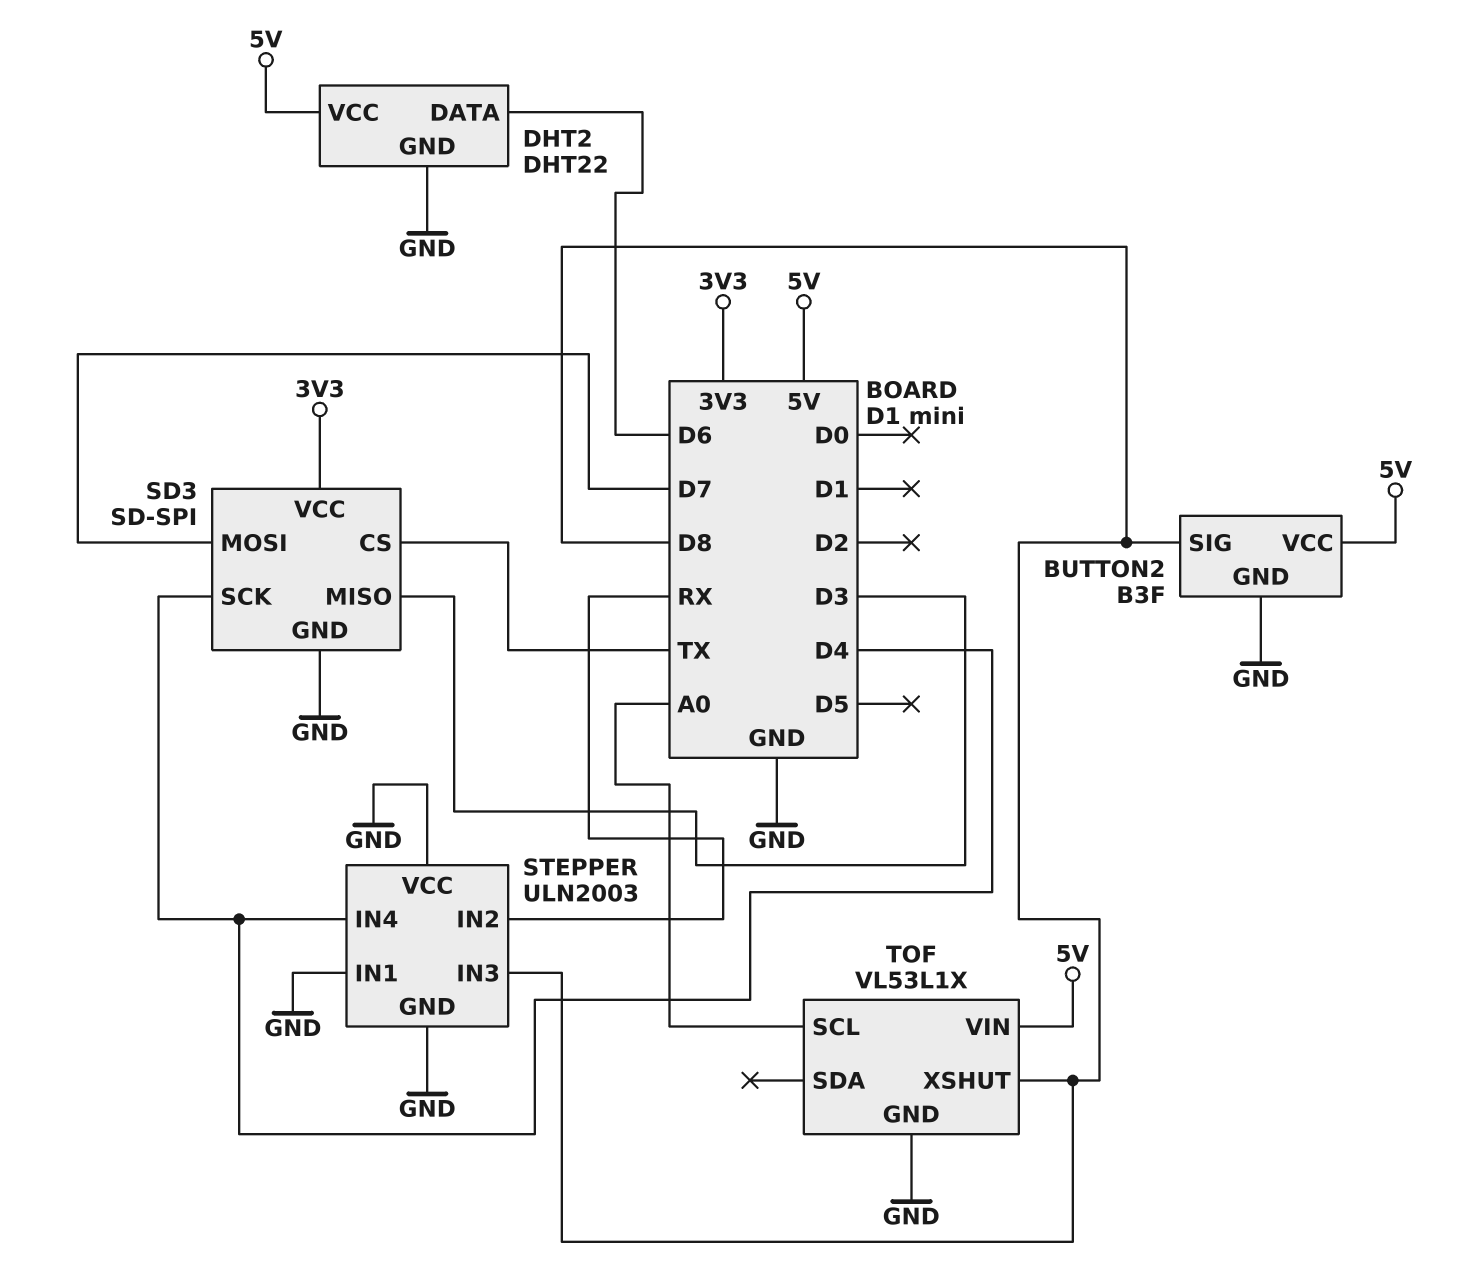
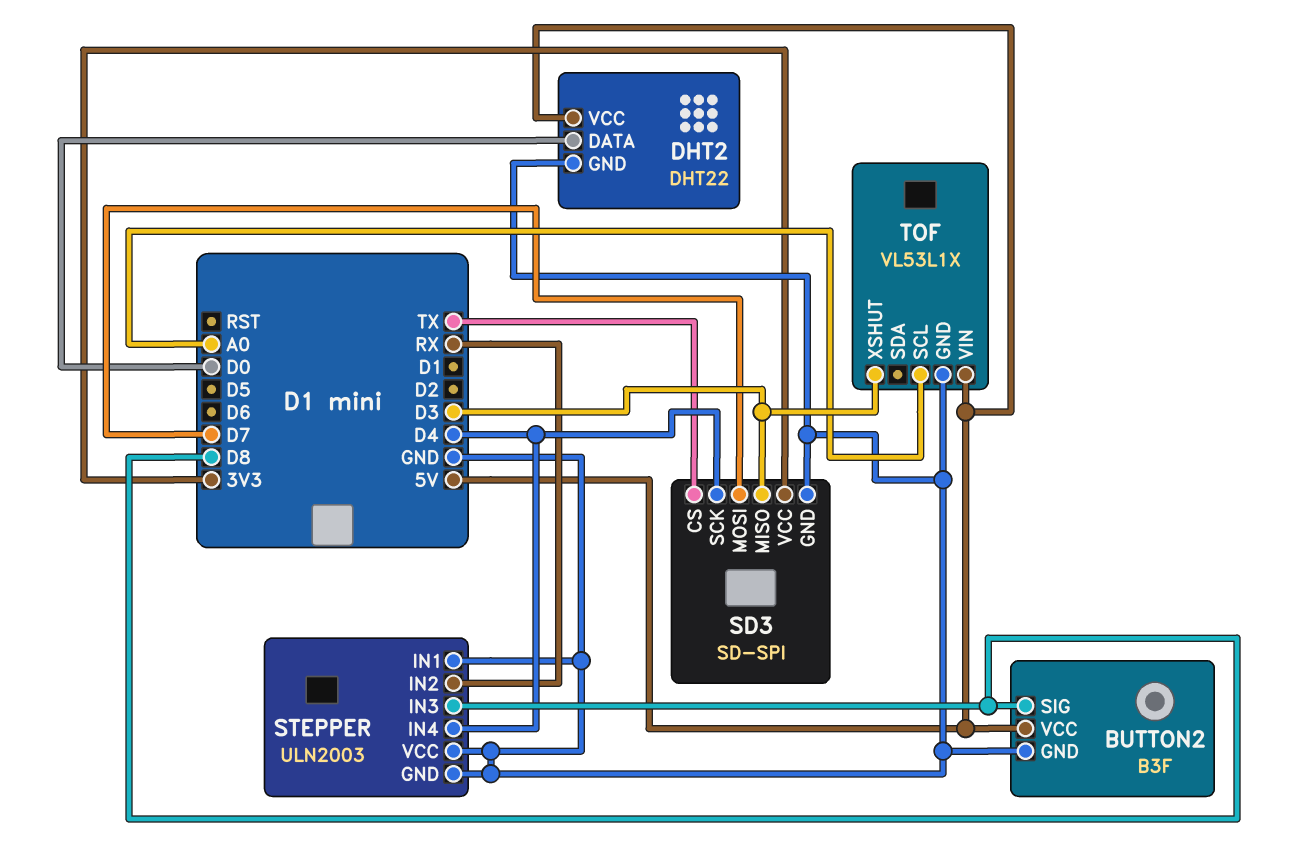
DHT2 pin DATA: D6 -> D0
TOF pin XSHUT: D8 -> D3

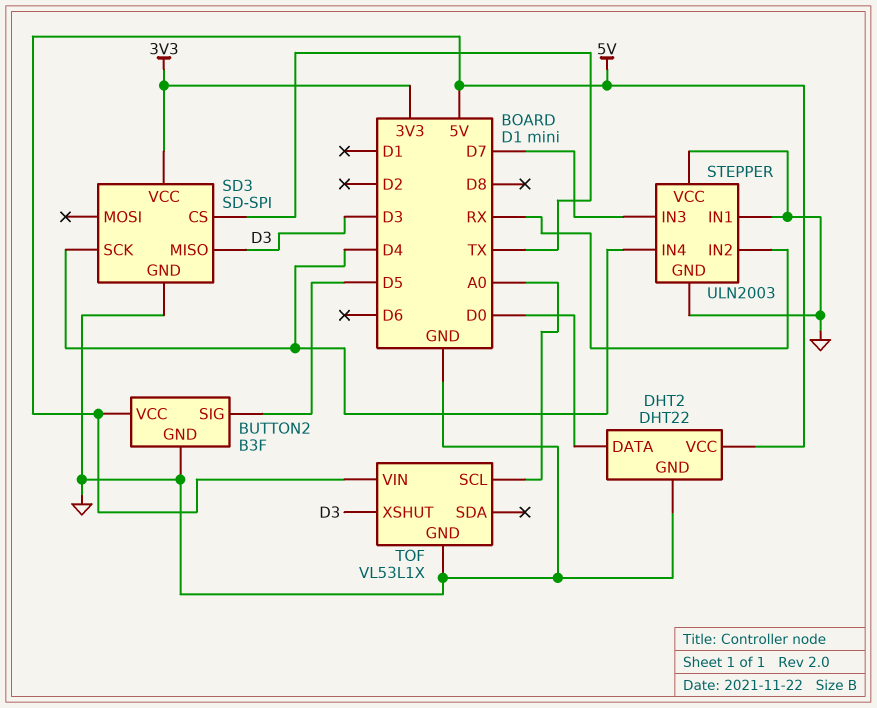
BUTTON2 pin SIG: D8 -> D5
SD3 pin MOSI: D7 -> none
STEPPER pin IN3: D8 -> D7

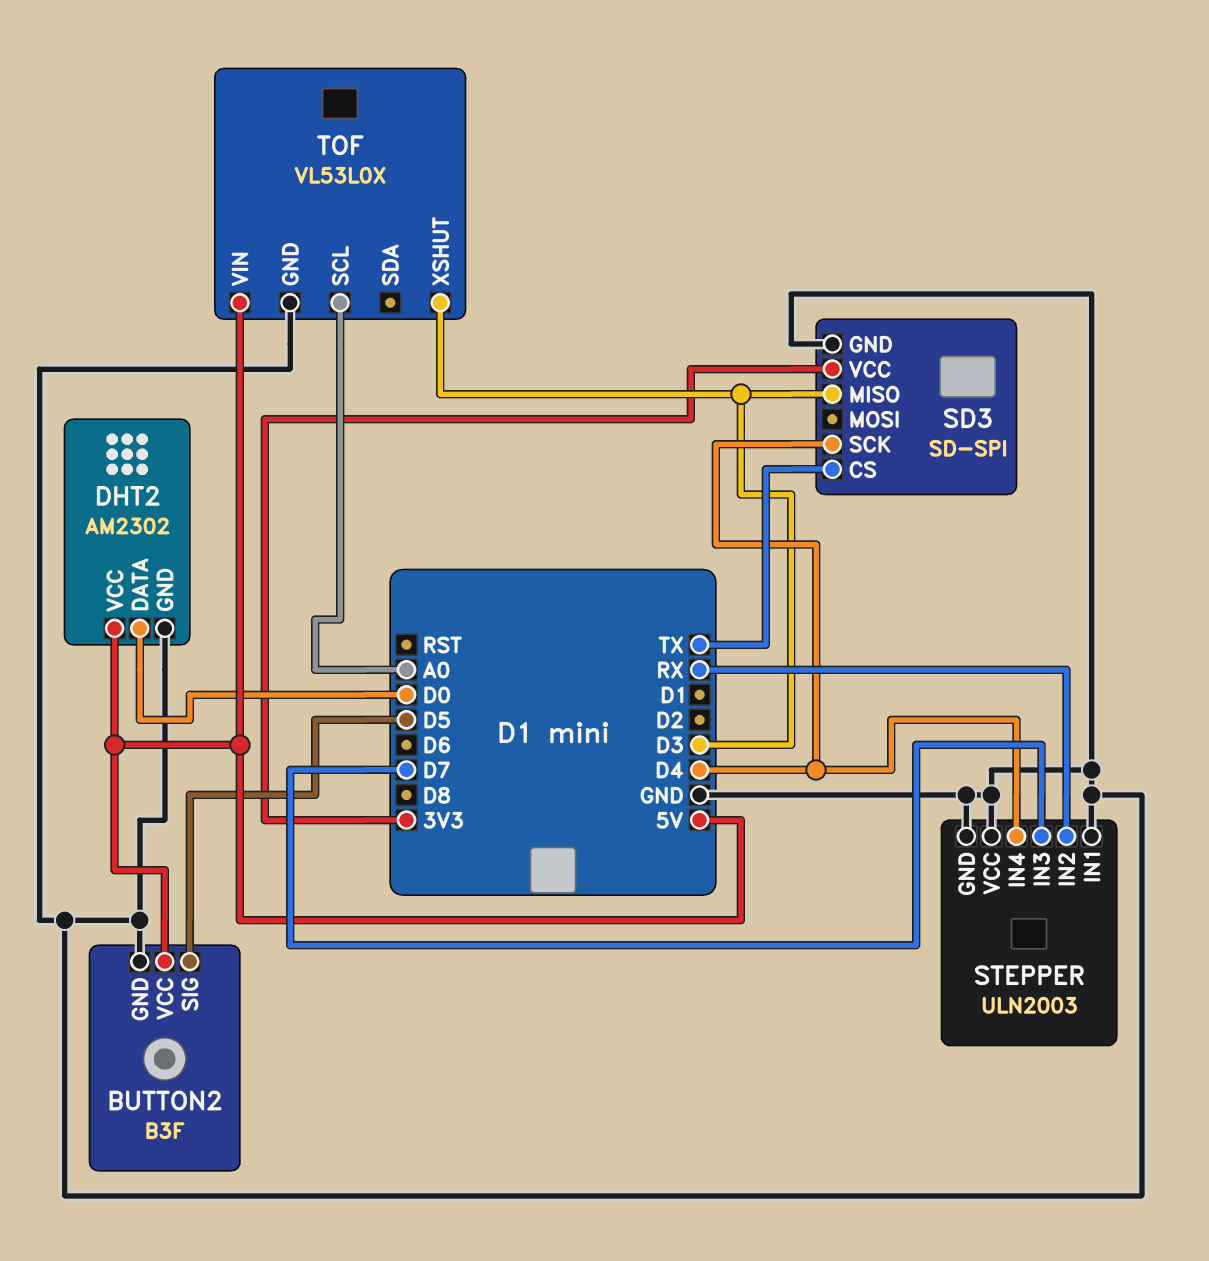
DHT2: DHT22 -> AM2302
TOF: VL53L1X -> VL53L0X

